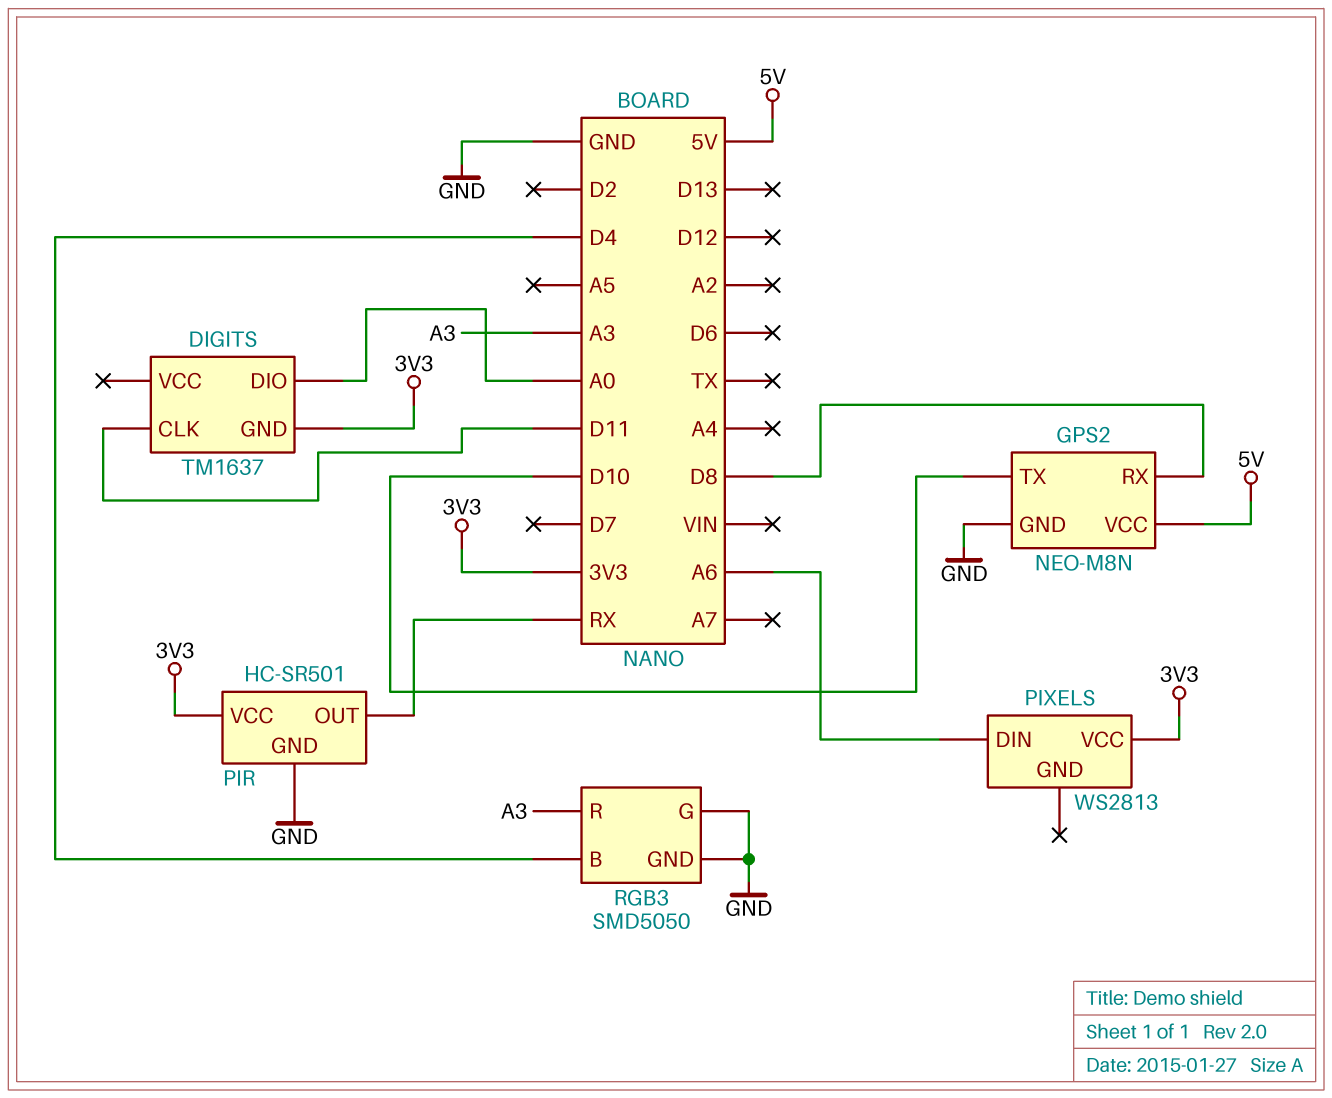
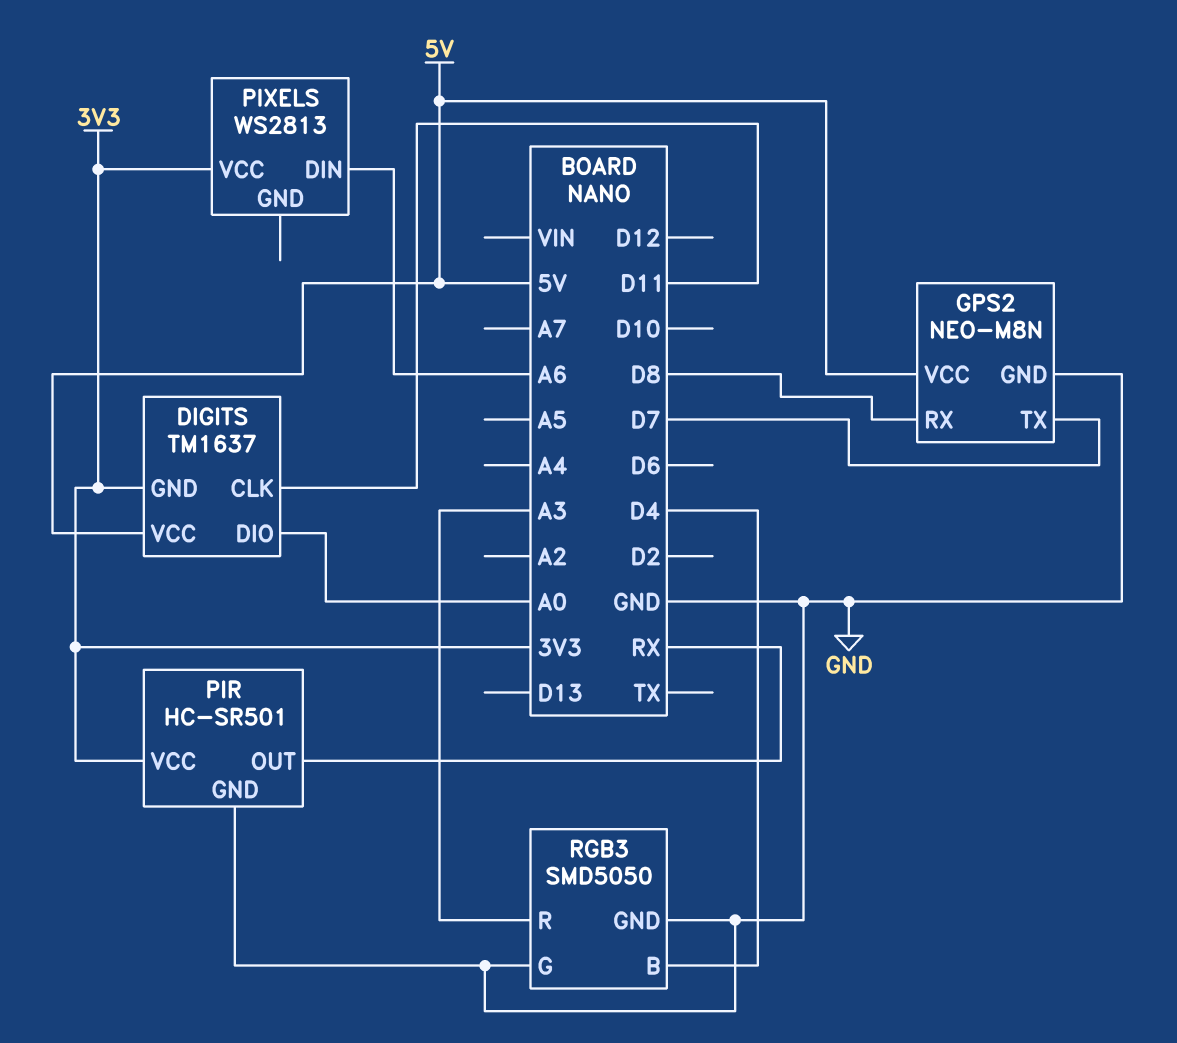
DIGITS pin VCC: none -> 5V
GPS2 pin TX: D10 -> D7

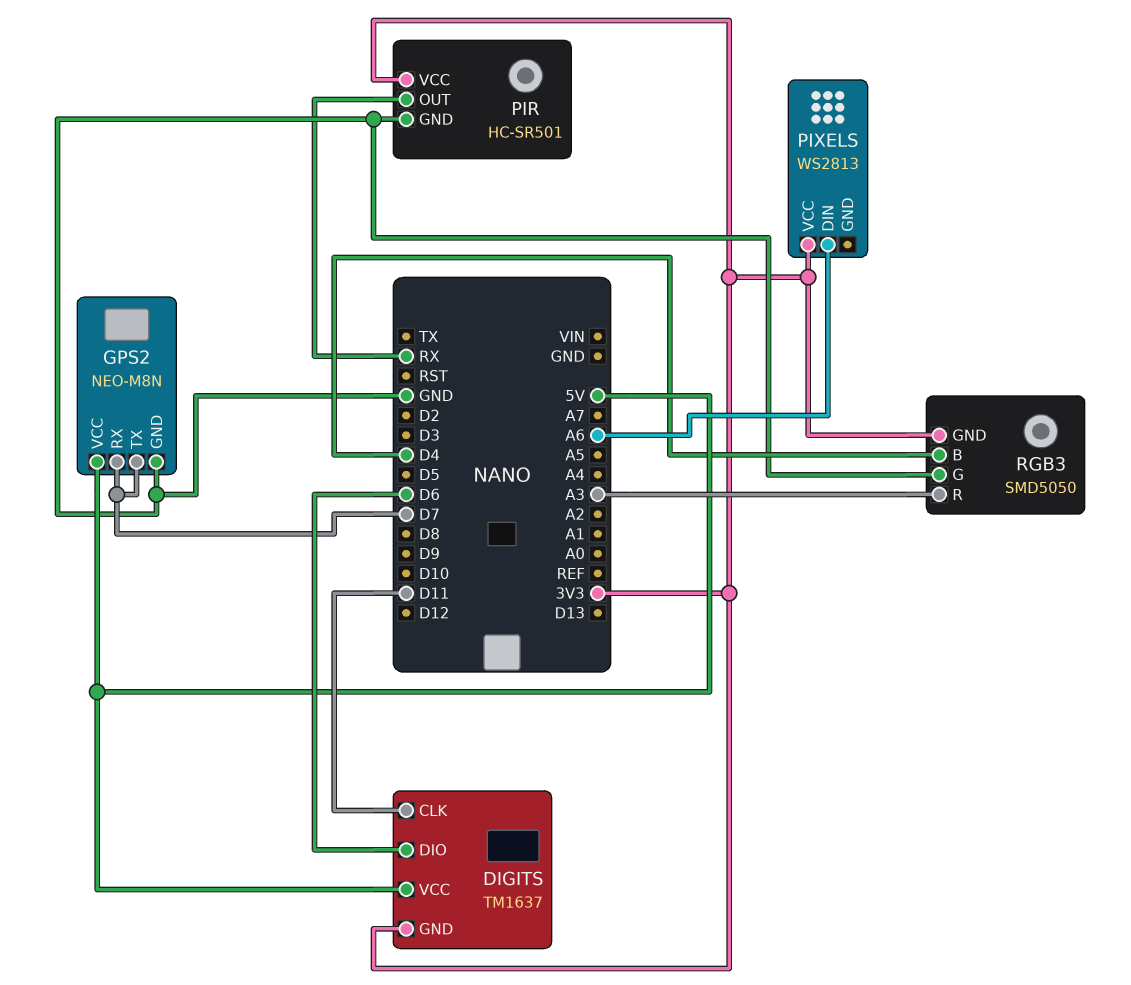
DIGITS pin DIO: A0 -> D6
GPS2 pin RX: D8 -> D7
RGB3 pin GND: GND -> 3V3

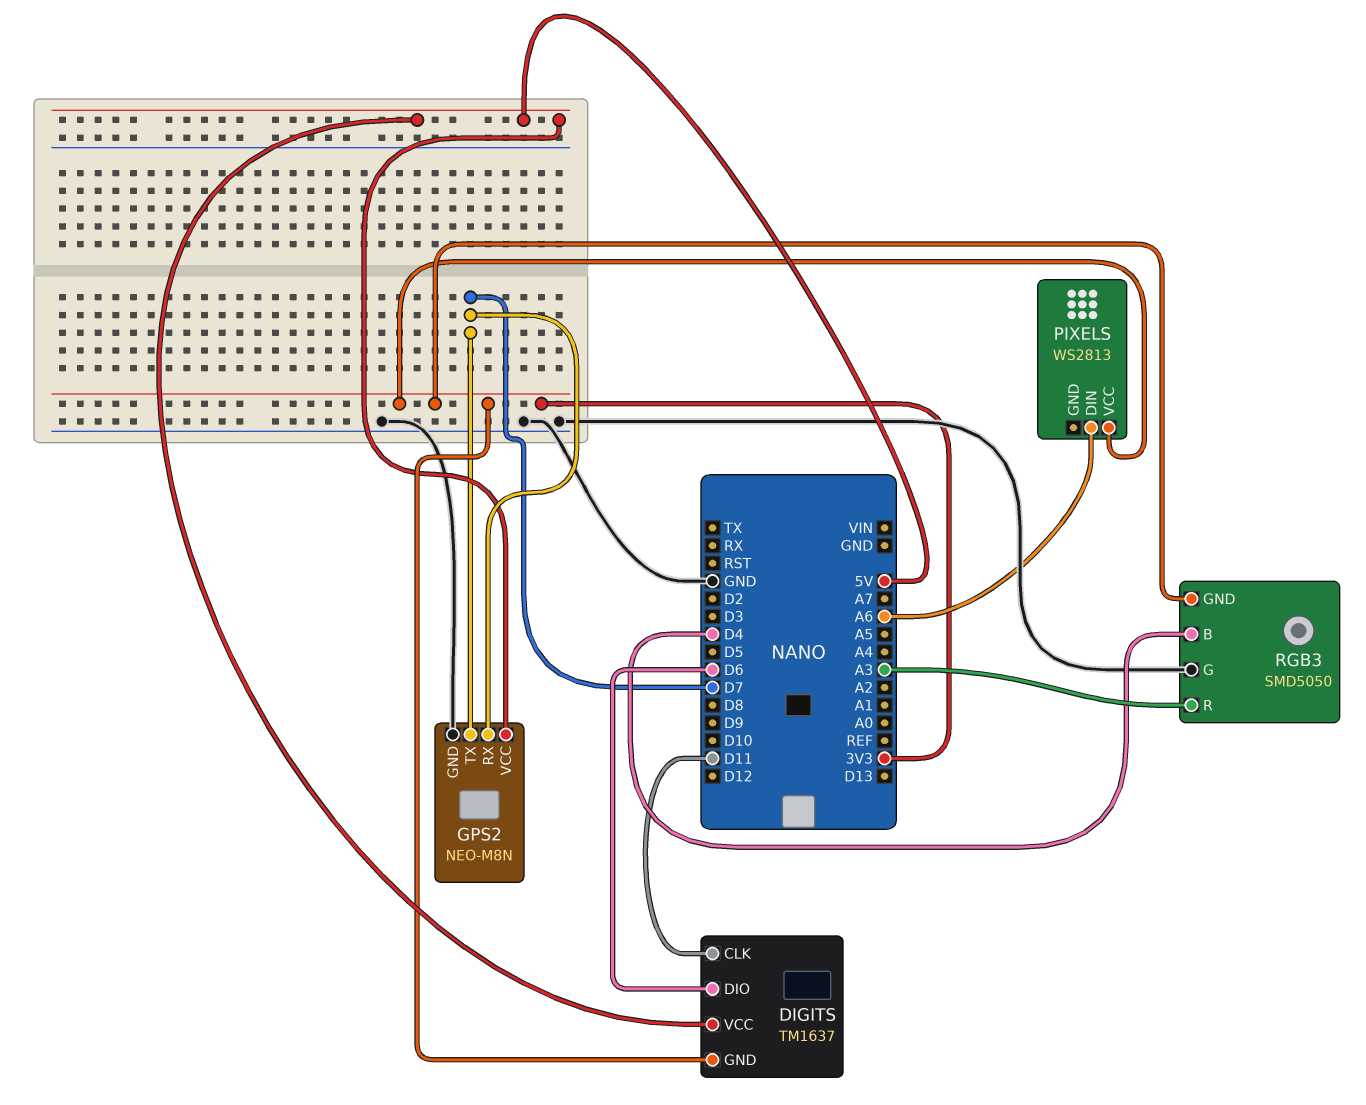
PIR: HC-SR501 -> none
PIR pin GND: GND -> none
PIR pin OUT: RX -> none
PIR pin VCC: 3V3 -> none

